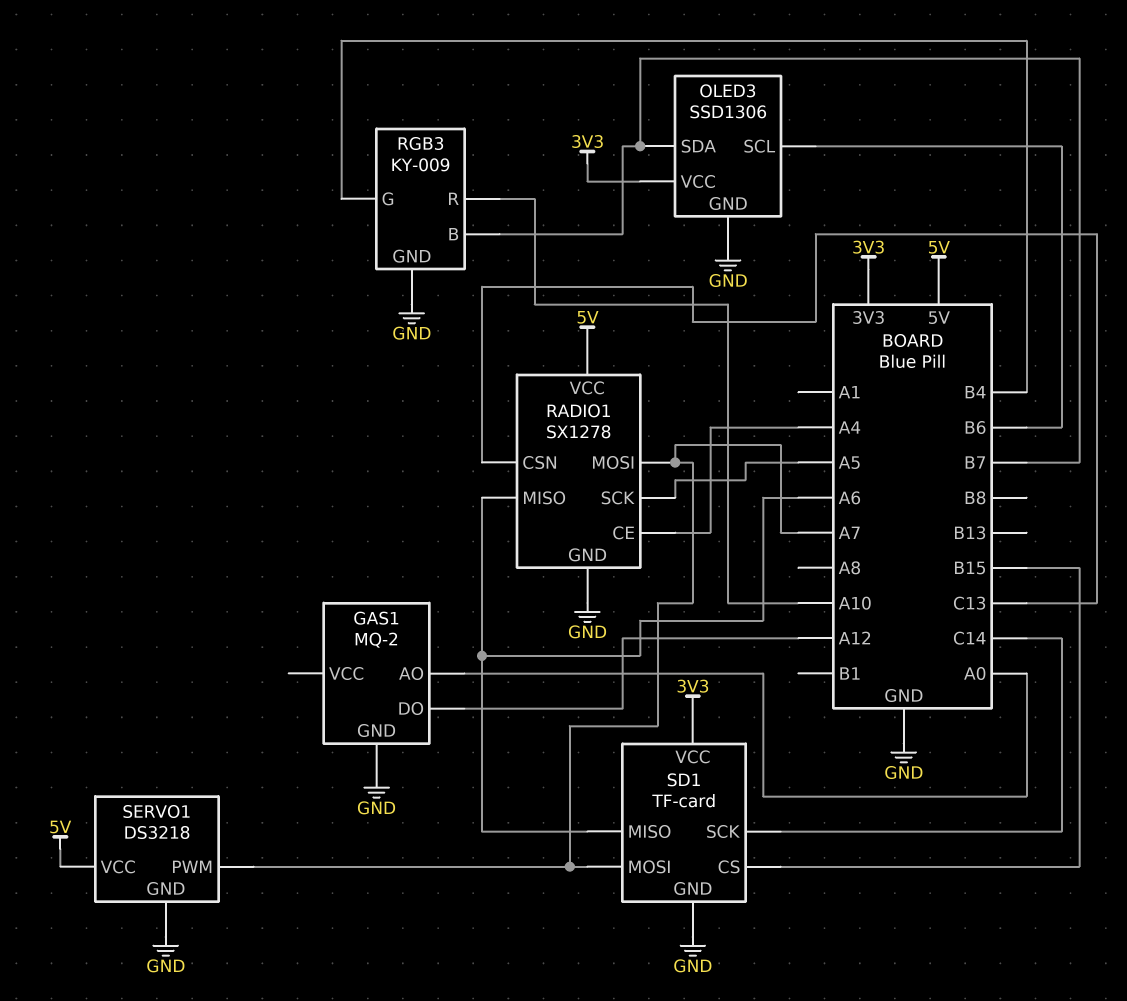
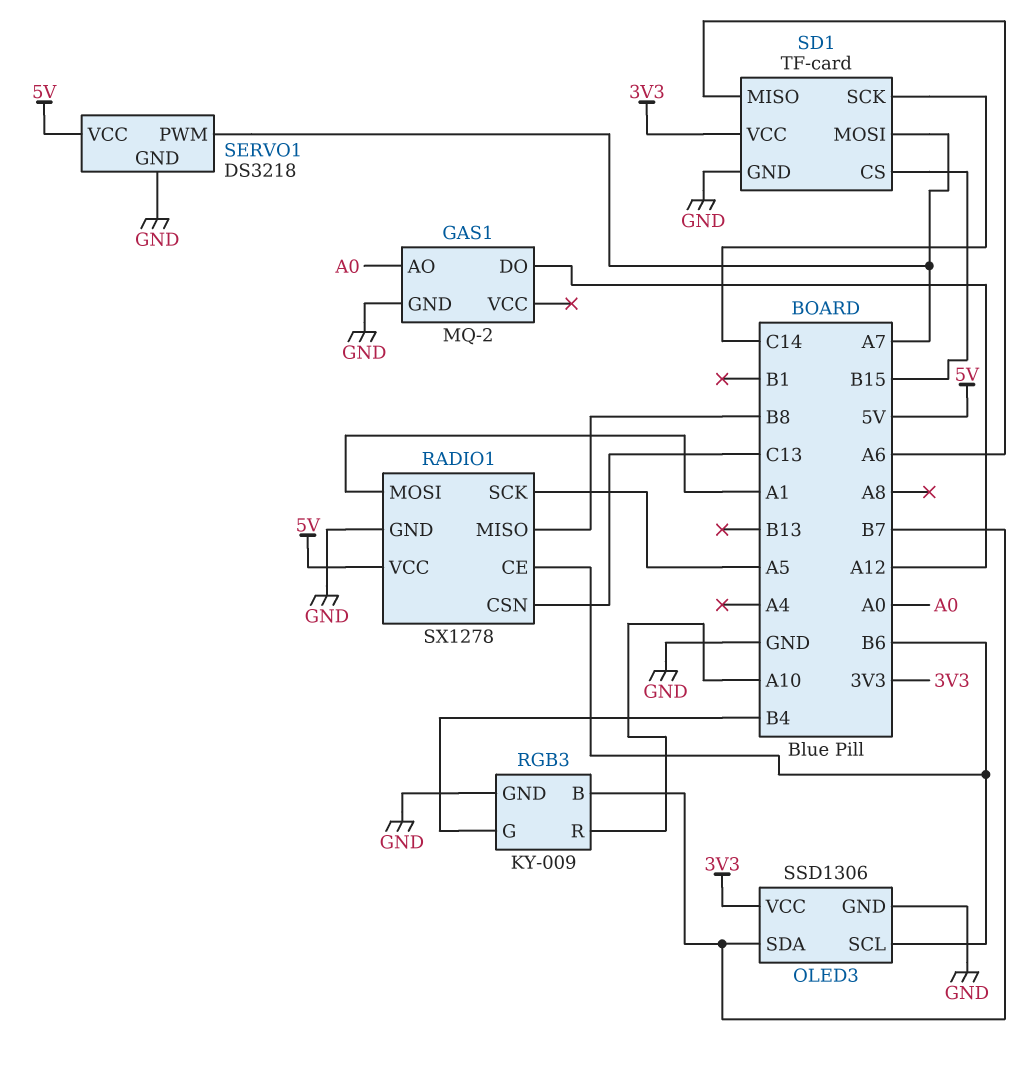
RADIO1 pin CE: A4 -> B6
RADIO1 pin MISO: A6 -> B8
RADIO1 pin MOSI: A7 -> A1

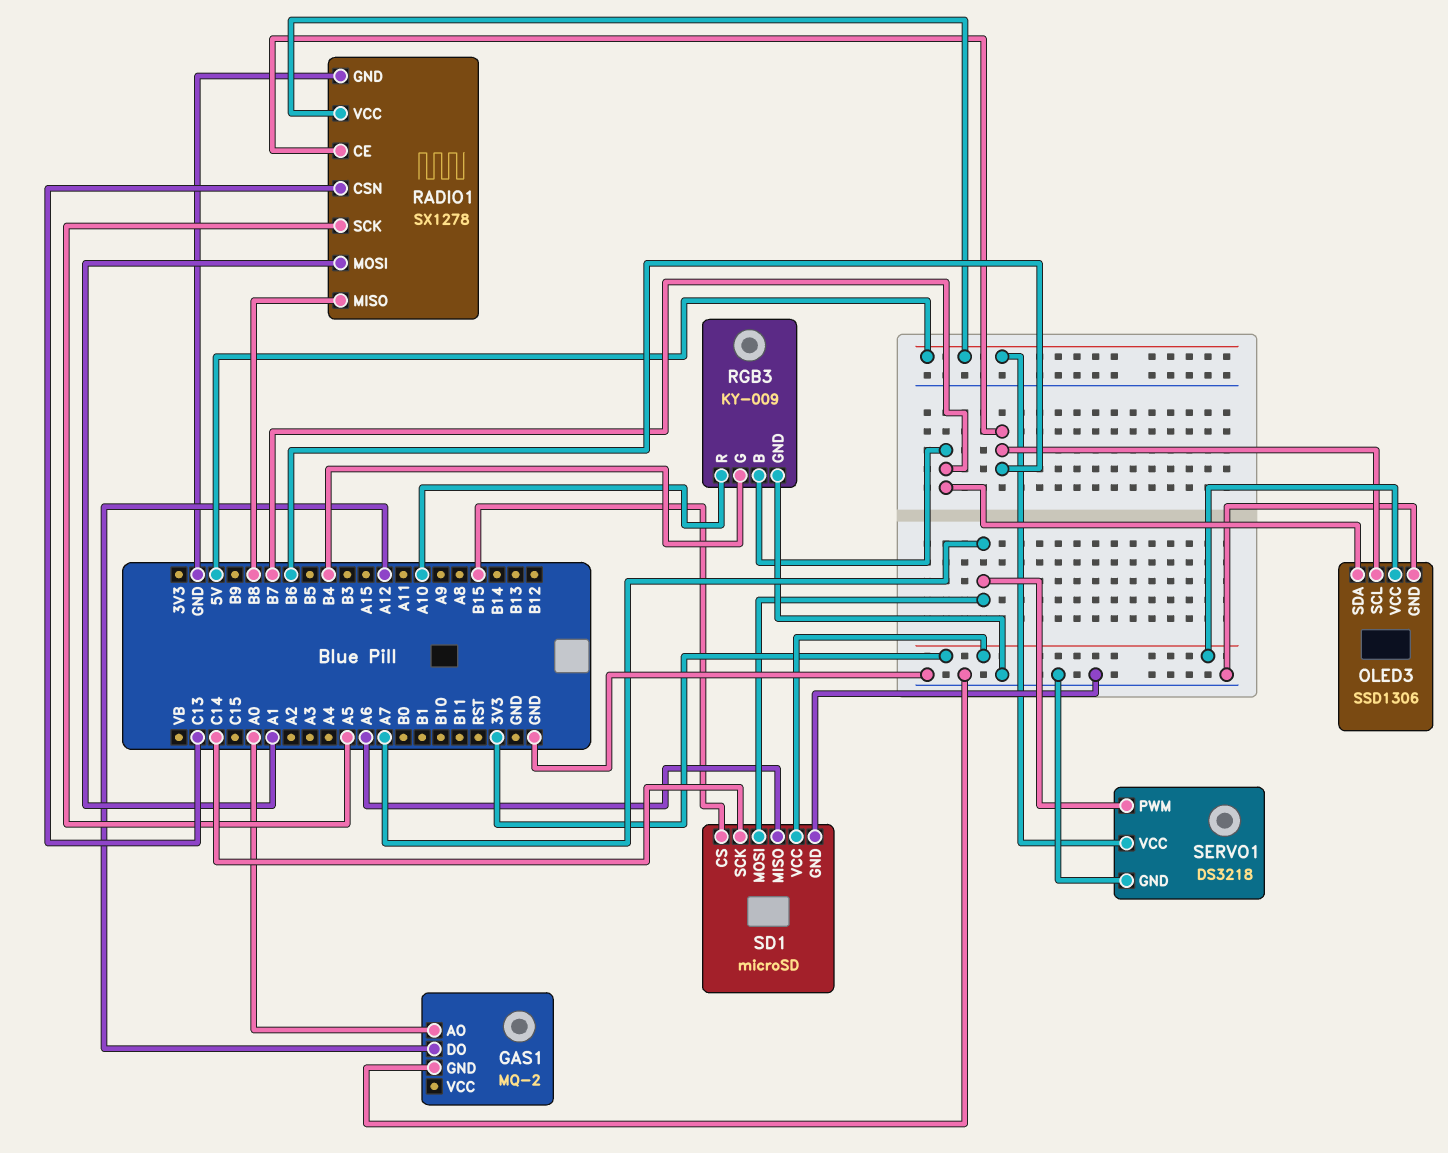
SD1: TF-card -> microSD

